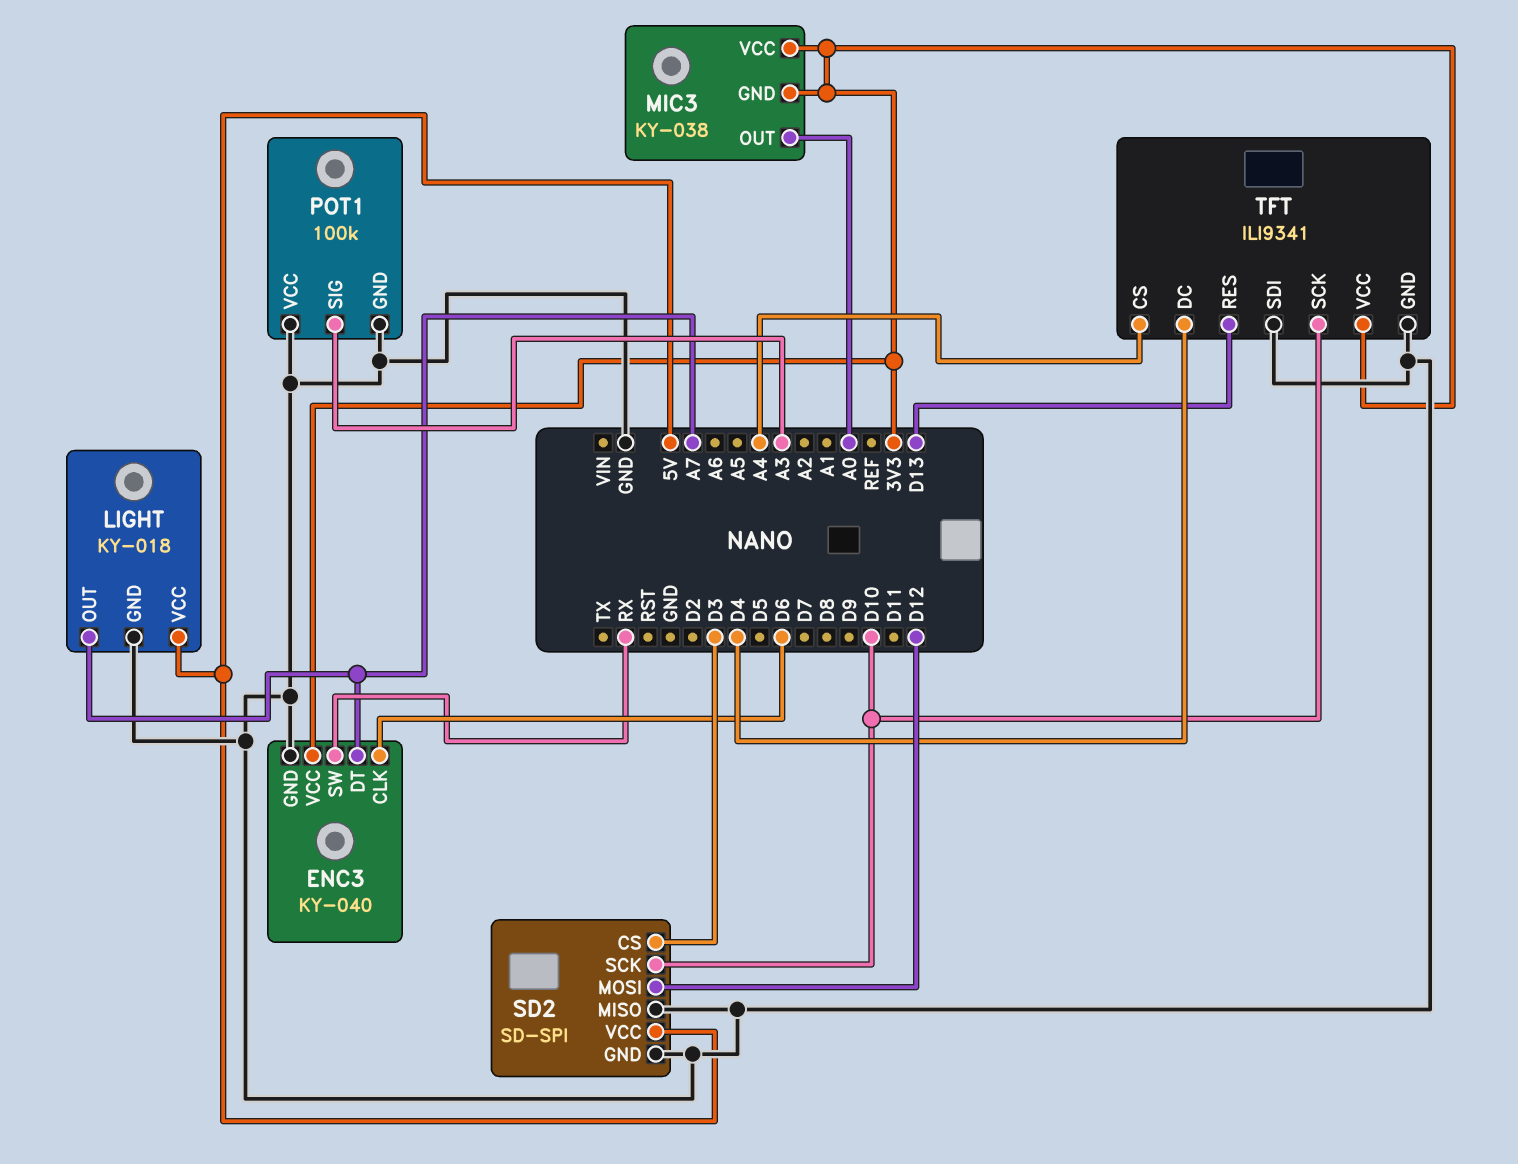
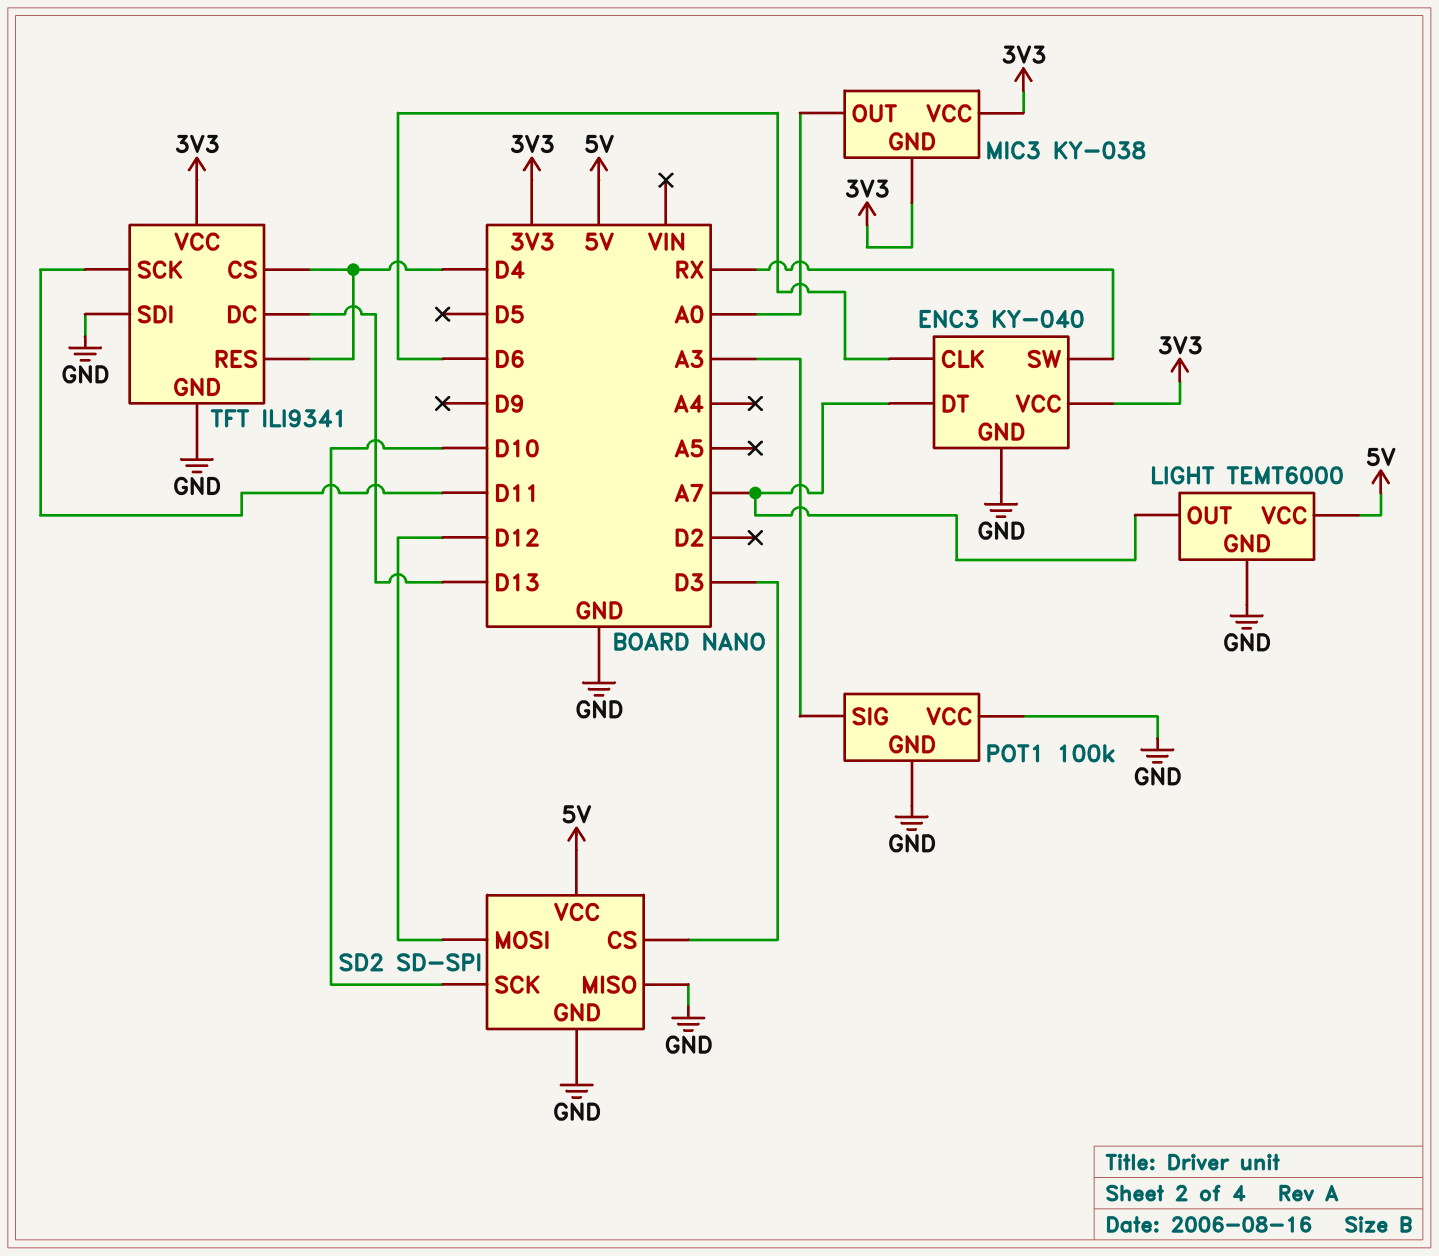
LIGHT: KY-018 -> TEMT6000
TFT pin CS: A4 -> D4
TFT pin DC: D4 -> D13
TFT pin RES: D13 -> D4
TFT pin SCK: D10 -> D11

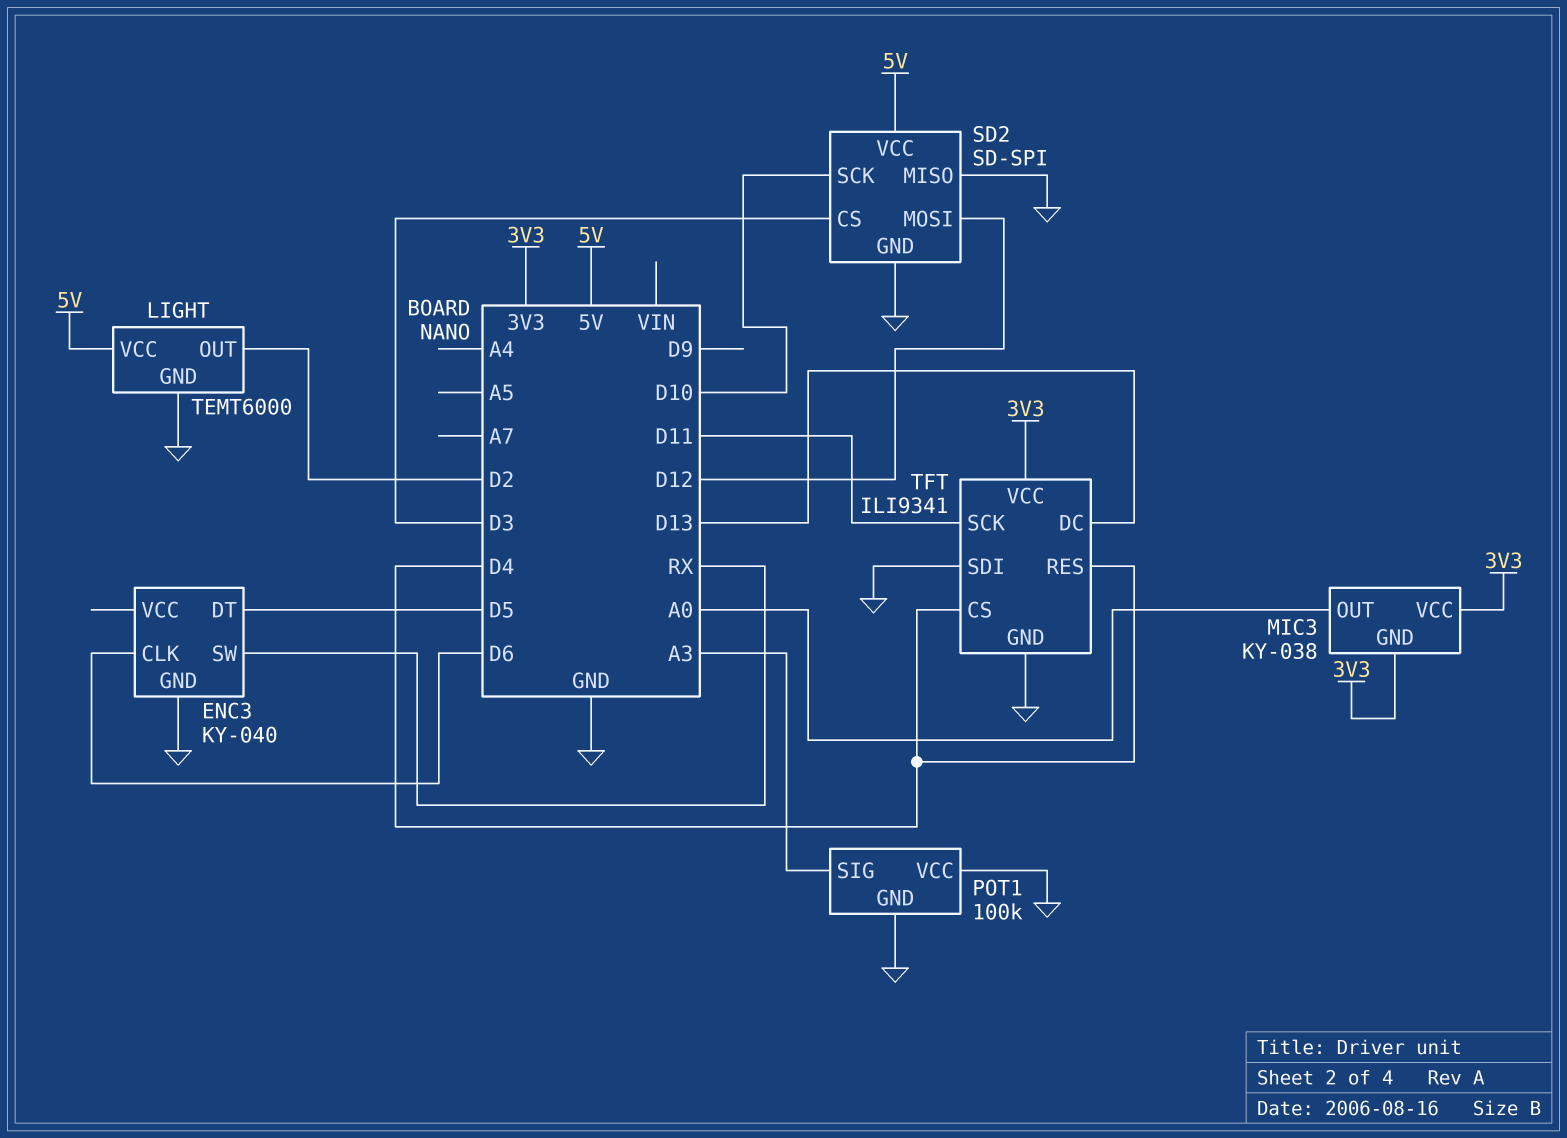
ENC3 pin DT: A7 -> D5
ENC3 pin VCC: 3V3 -> none
LIGHT pin OUT: A7 -> D2

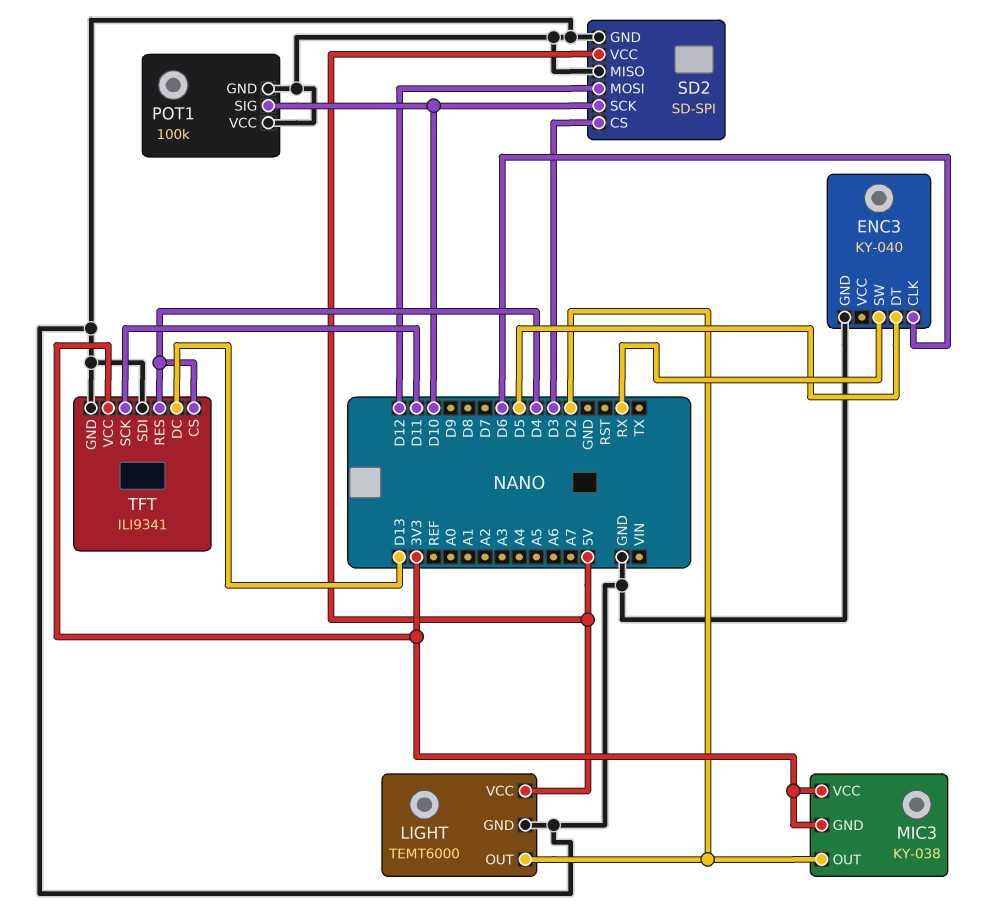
MIC3 pin OUT: A0 -> D2
POT1 pin SIG: A3 -> D10

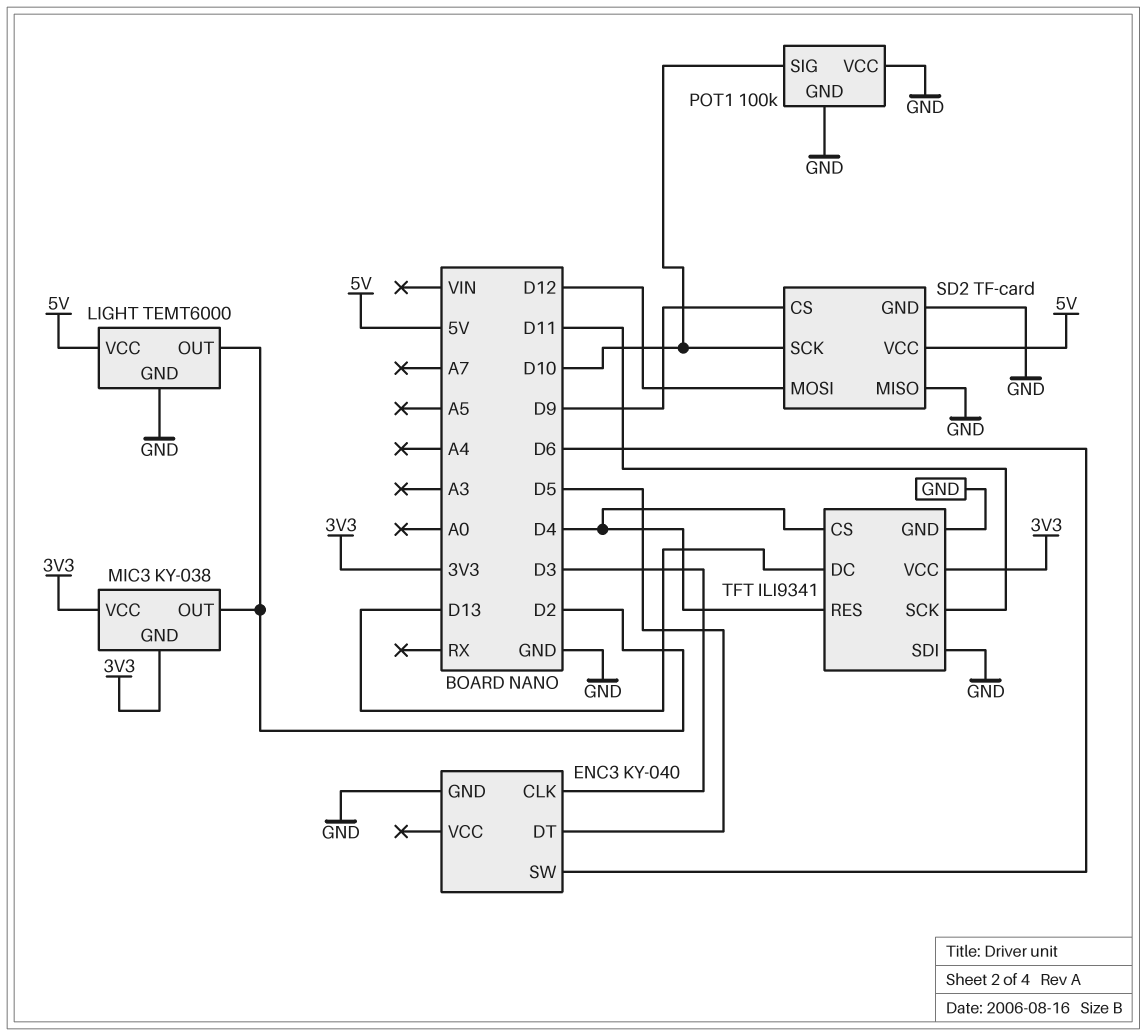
ENC3 pin CLK: D6 -> D3
ENC3 pin SW: RX -> D6
SD2: SD-SPI -> TF-card
SD2 pin CS: D3 -> D9

